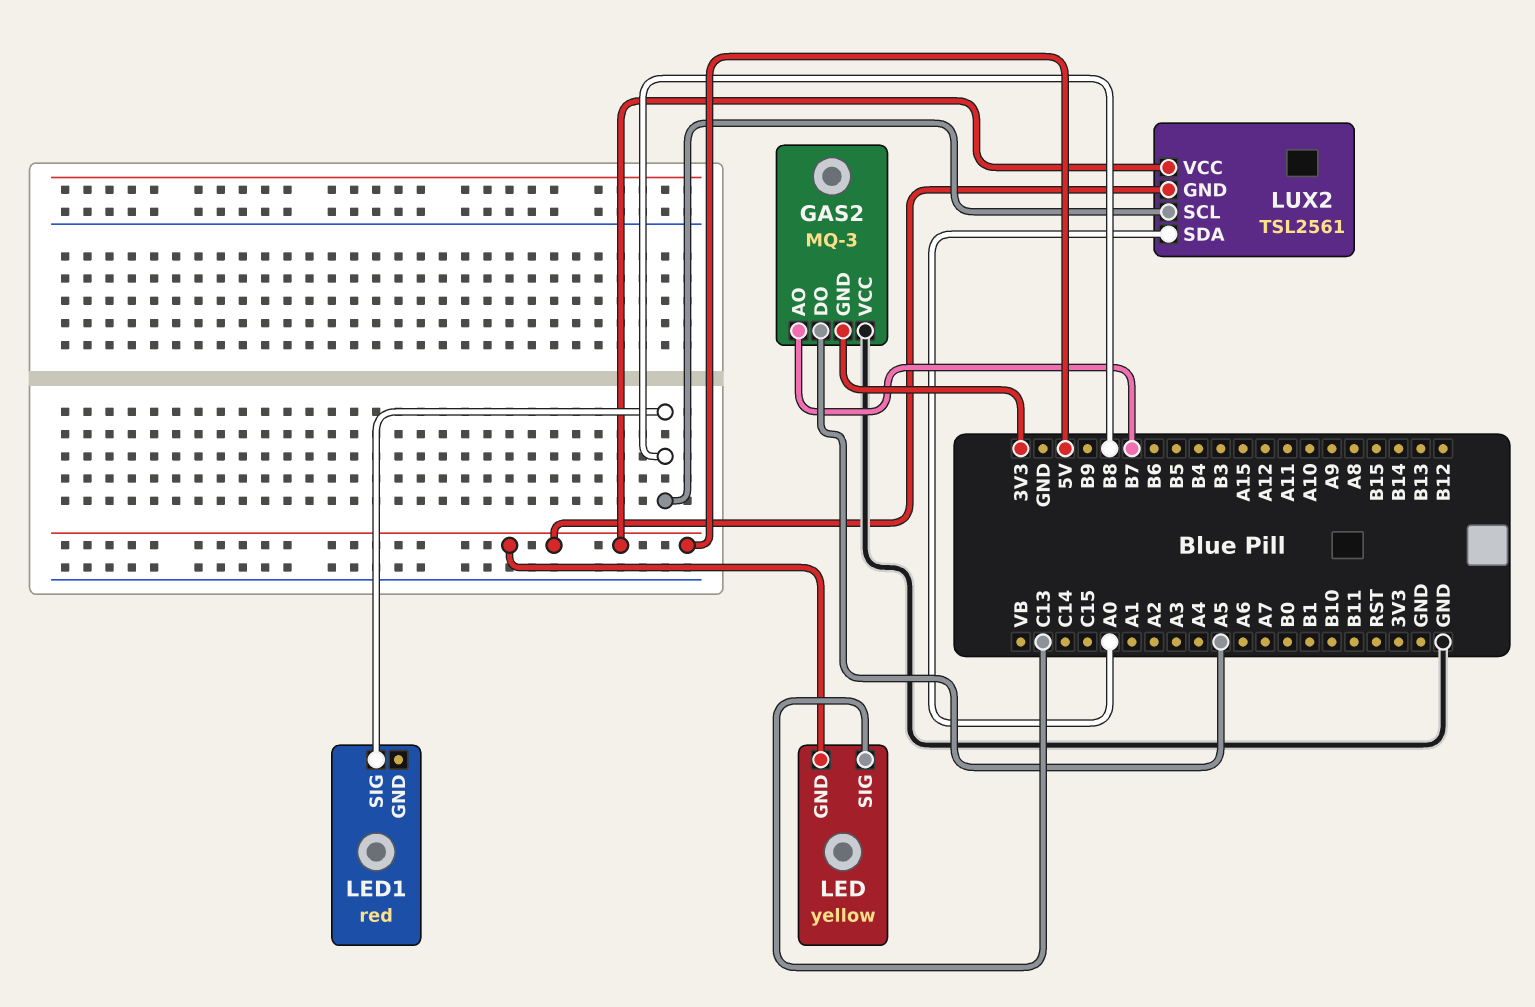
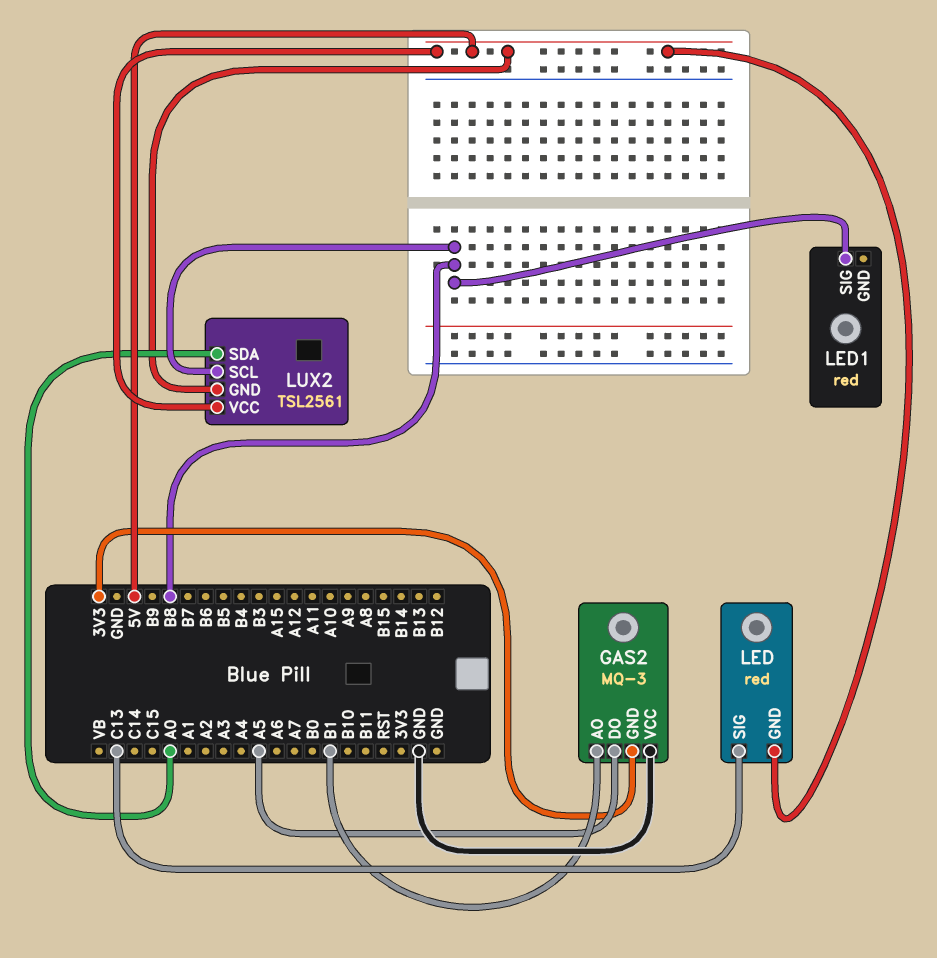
GAS2 pin AO: B7 -> B1
LED: yellow -> red

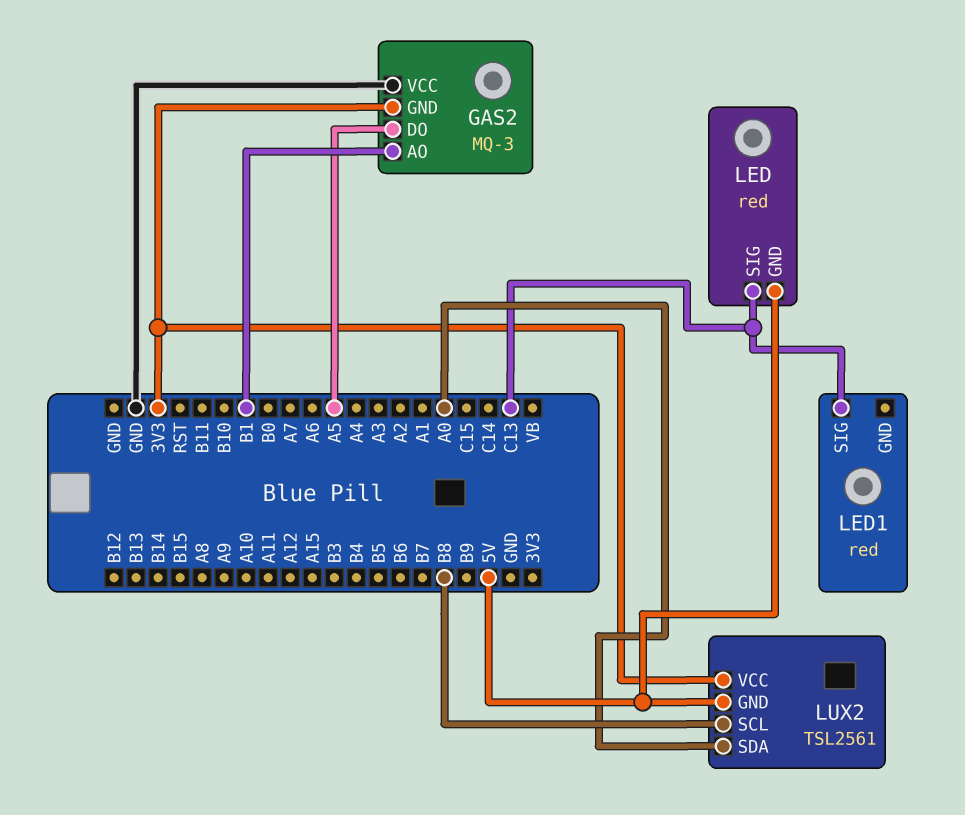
LED1 pin SIG: B8 -> C13
LUX2 pin VCC: 5V -> 3V3

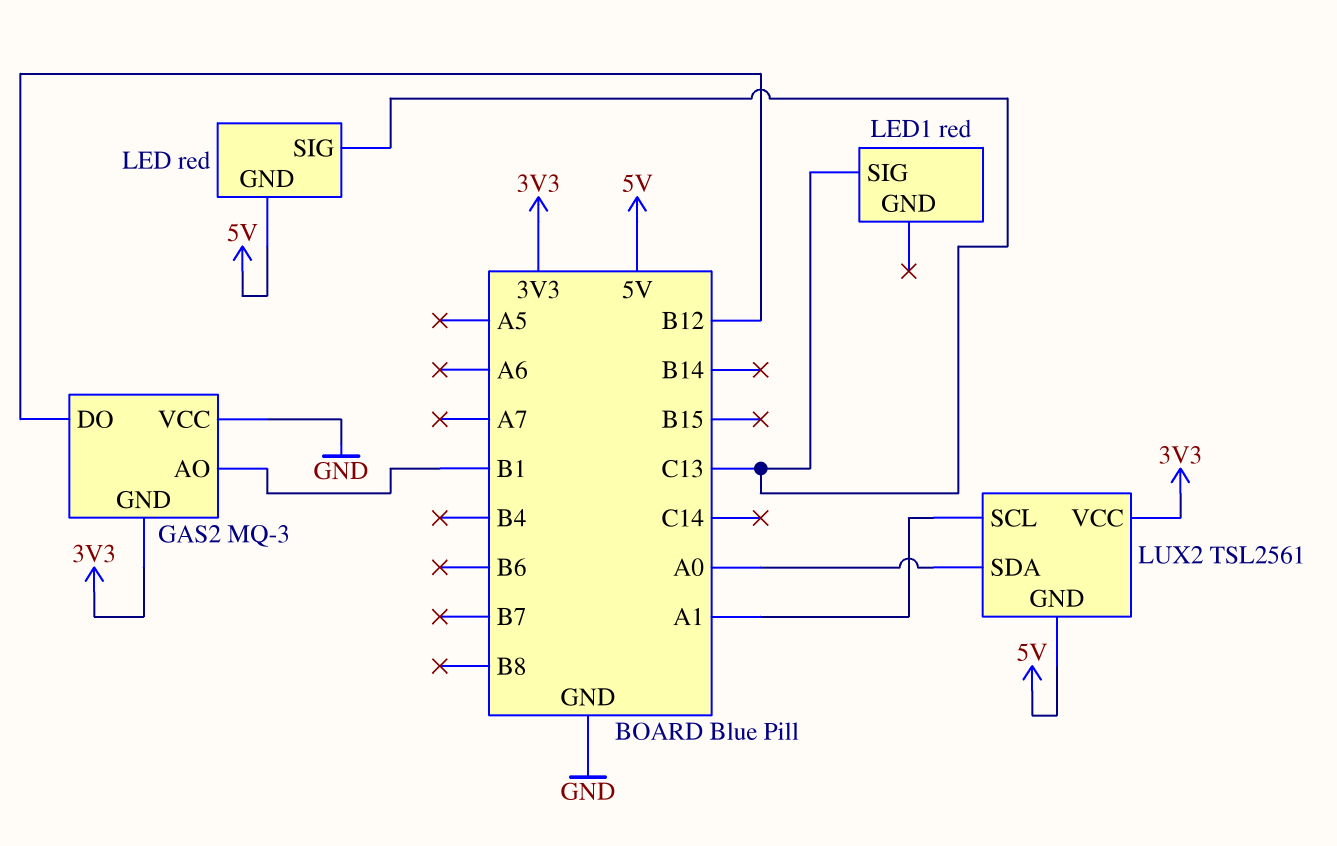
GAS2 pin DO: A5 -> B12
LUX2 pin SCL: B8 -> A1

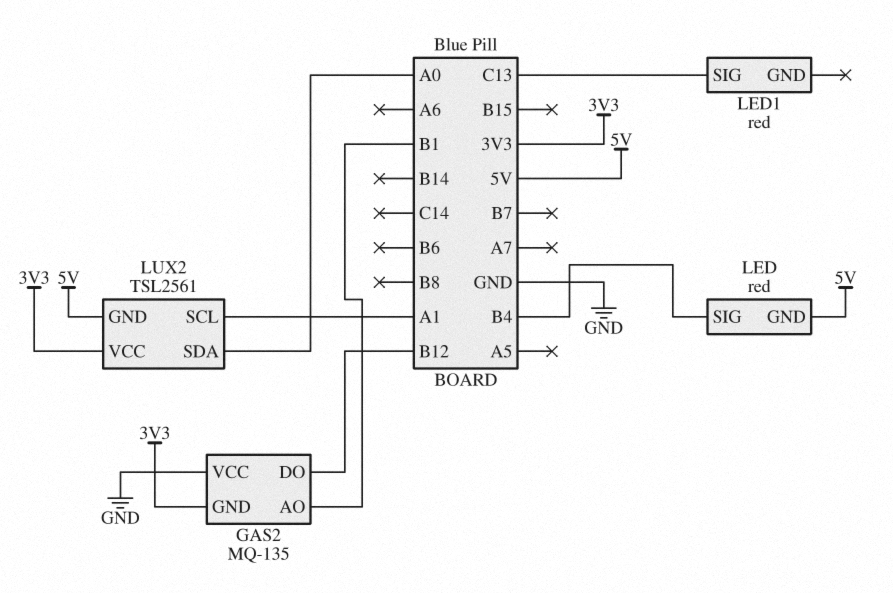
GAS2: MQ-3 -> MQ-135
LED pin SIG: C13 -> B4

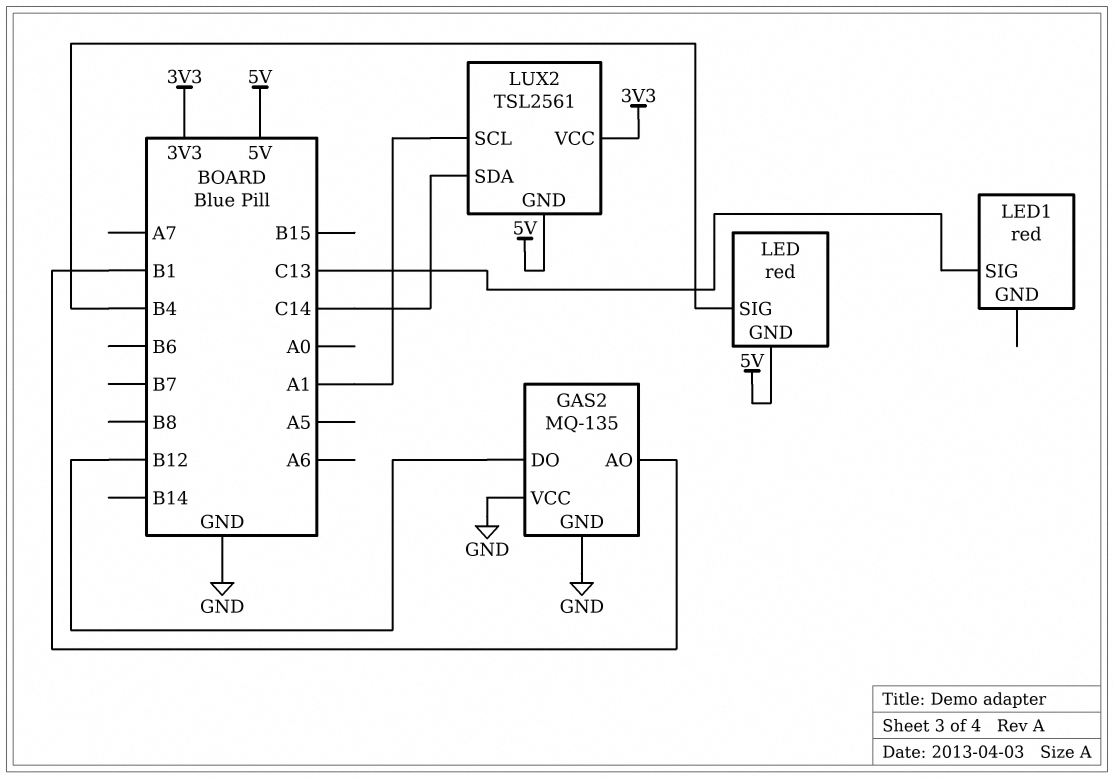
GAS2 pin GND: 3V3 -> GND
LUX2 pin SDA: A0 -> C14

